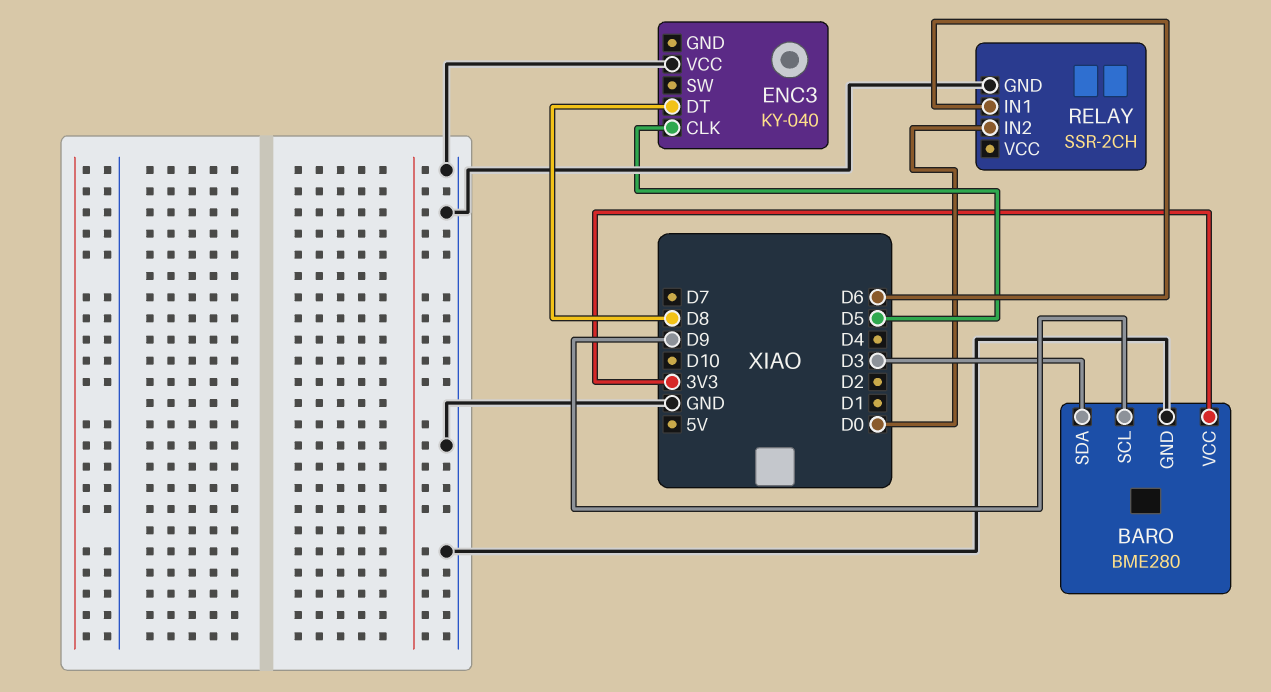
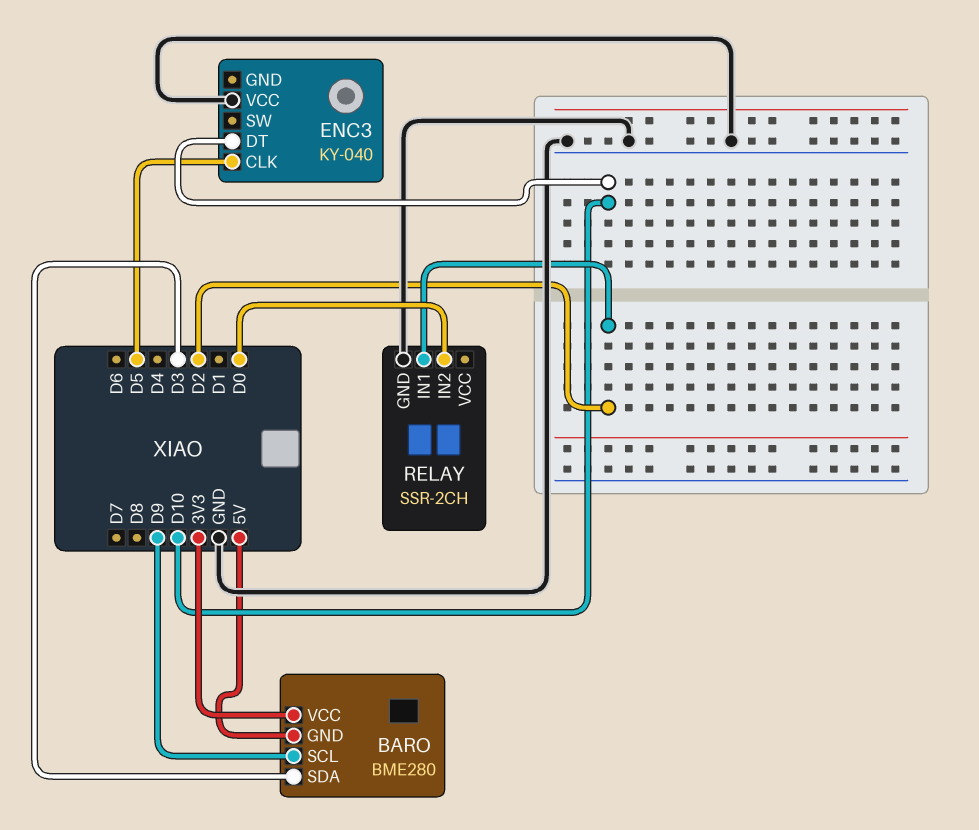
BARO pin GND: GND -> 5V
ENC3 pin DT: D8 -> D10
RELAY pin IN1: D6 -> D2

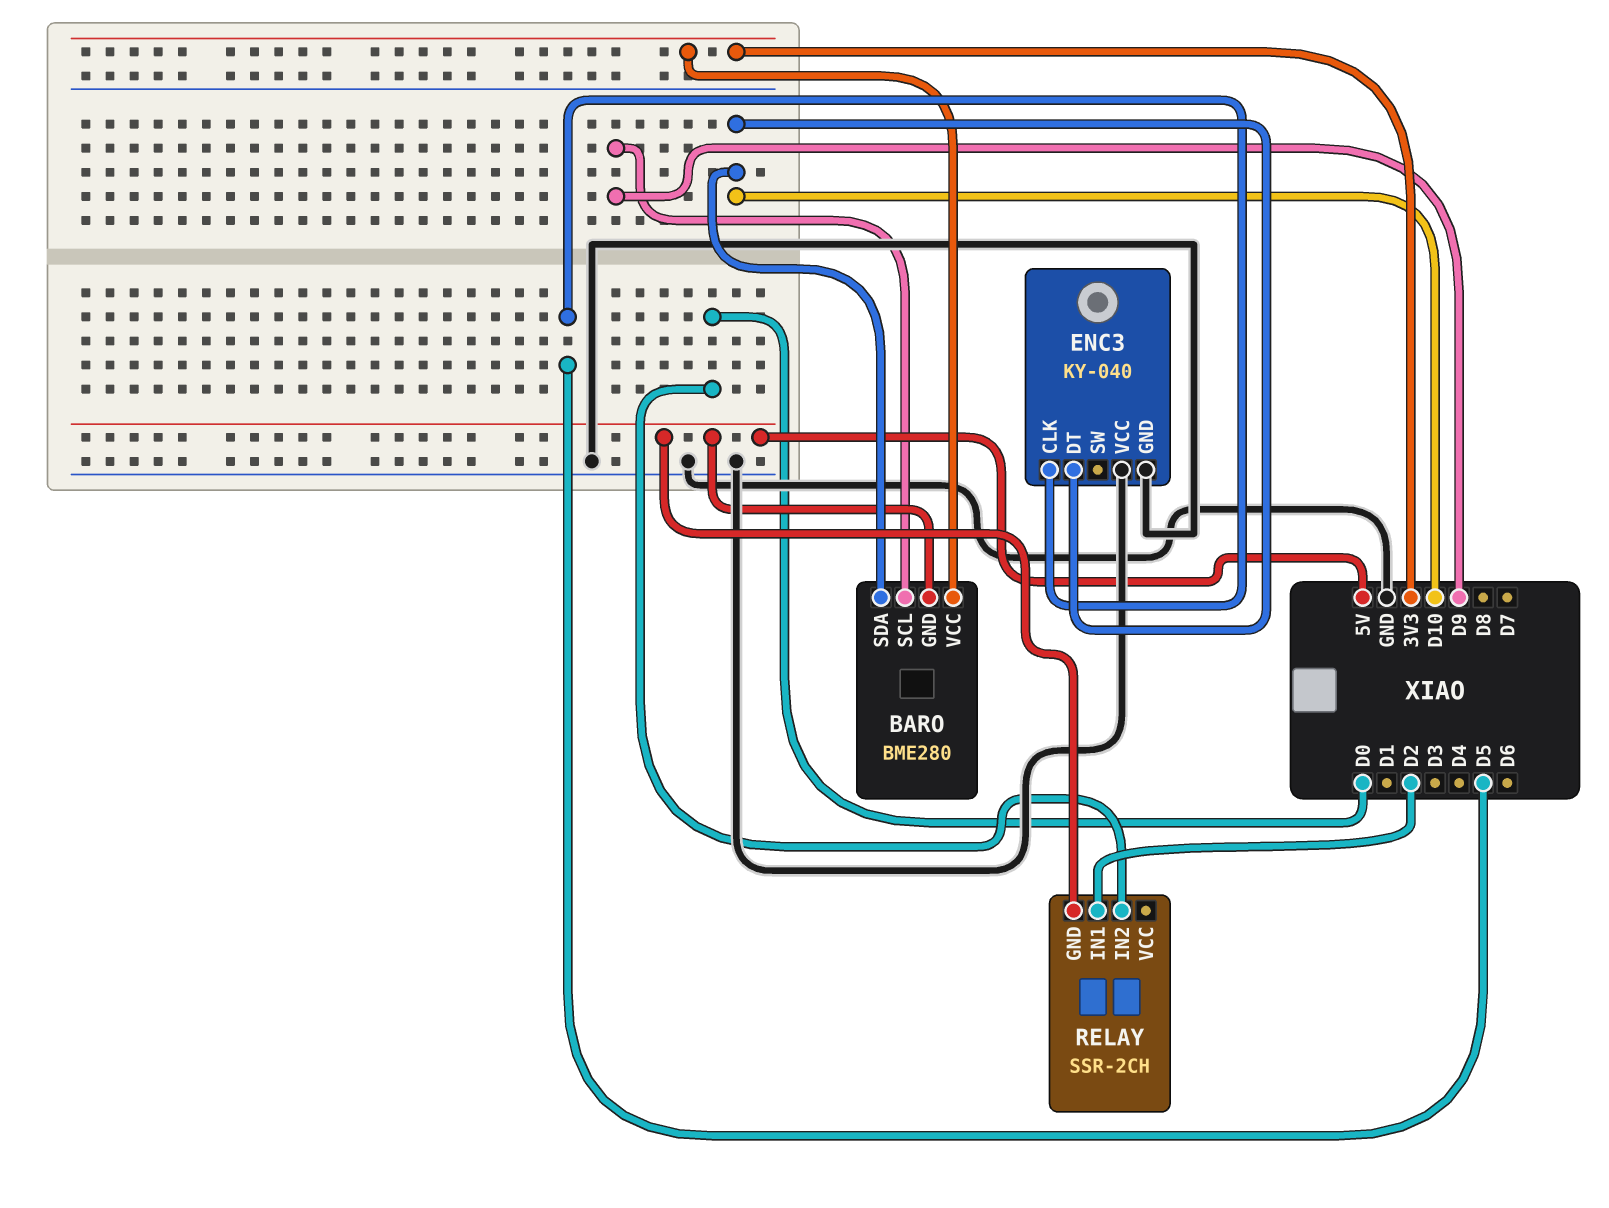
BARO pin SDA: D3 -> D10
ENC3 pin GND: none -> GND
RELAY pin GND: GND -> 5V

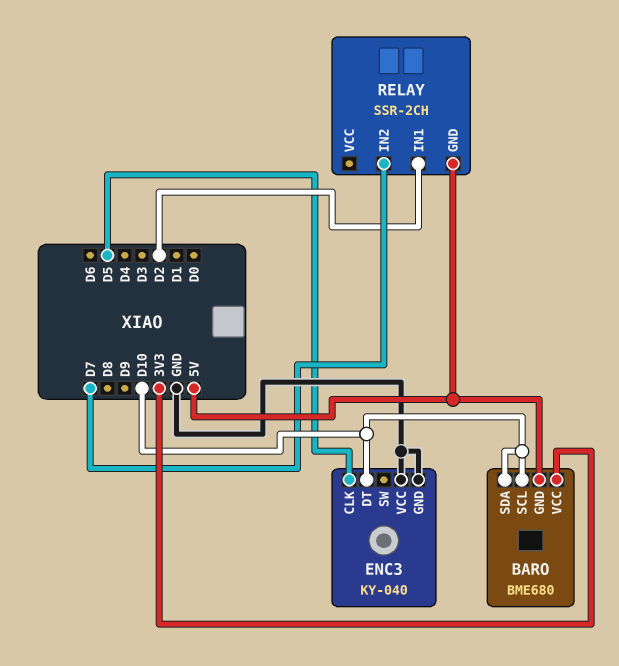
BARO: BME280 -> BME680
BARO pin SCL: D9 -> D10
RELAY pin IN2: D0 -> D7

